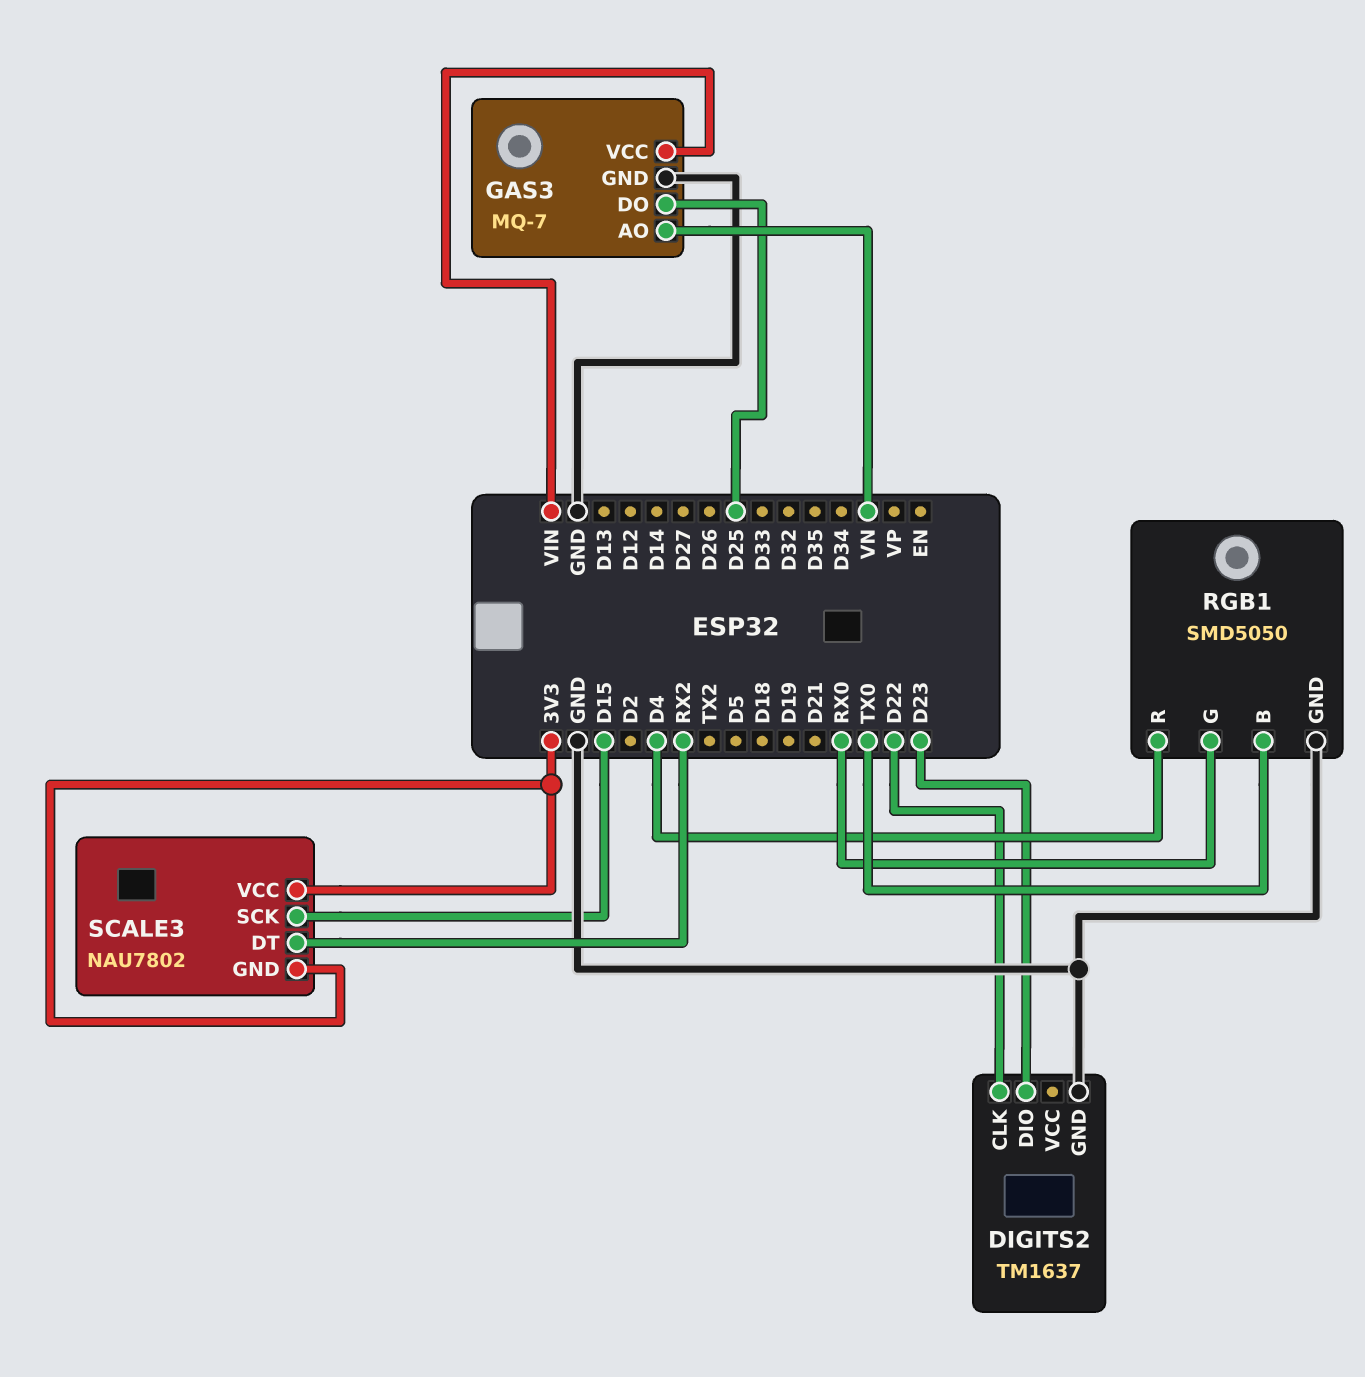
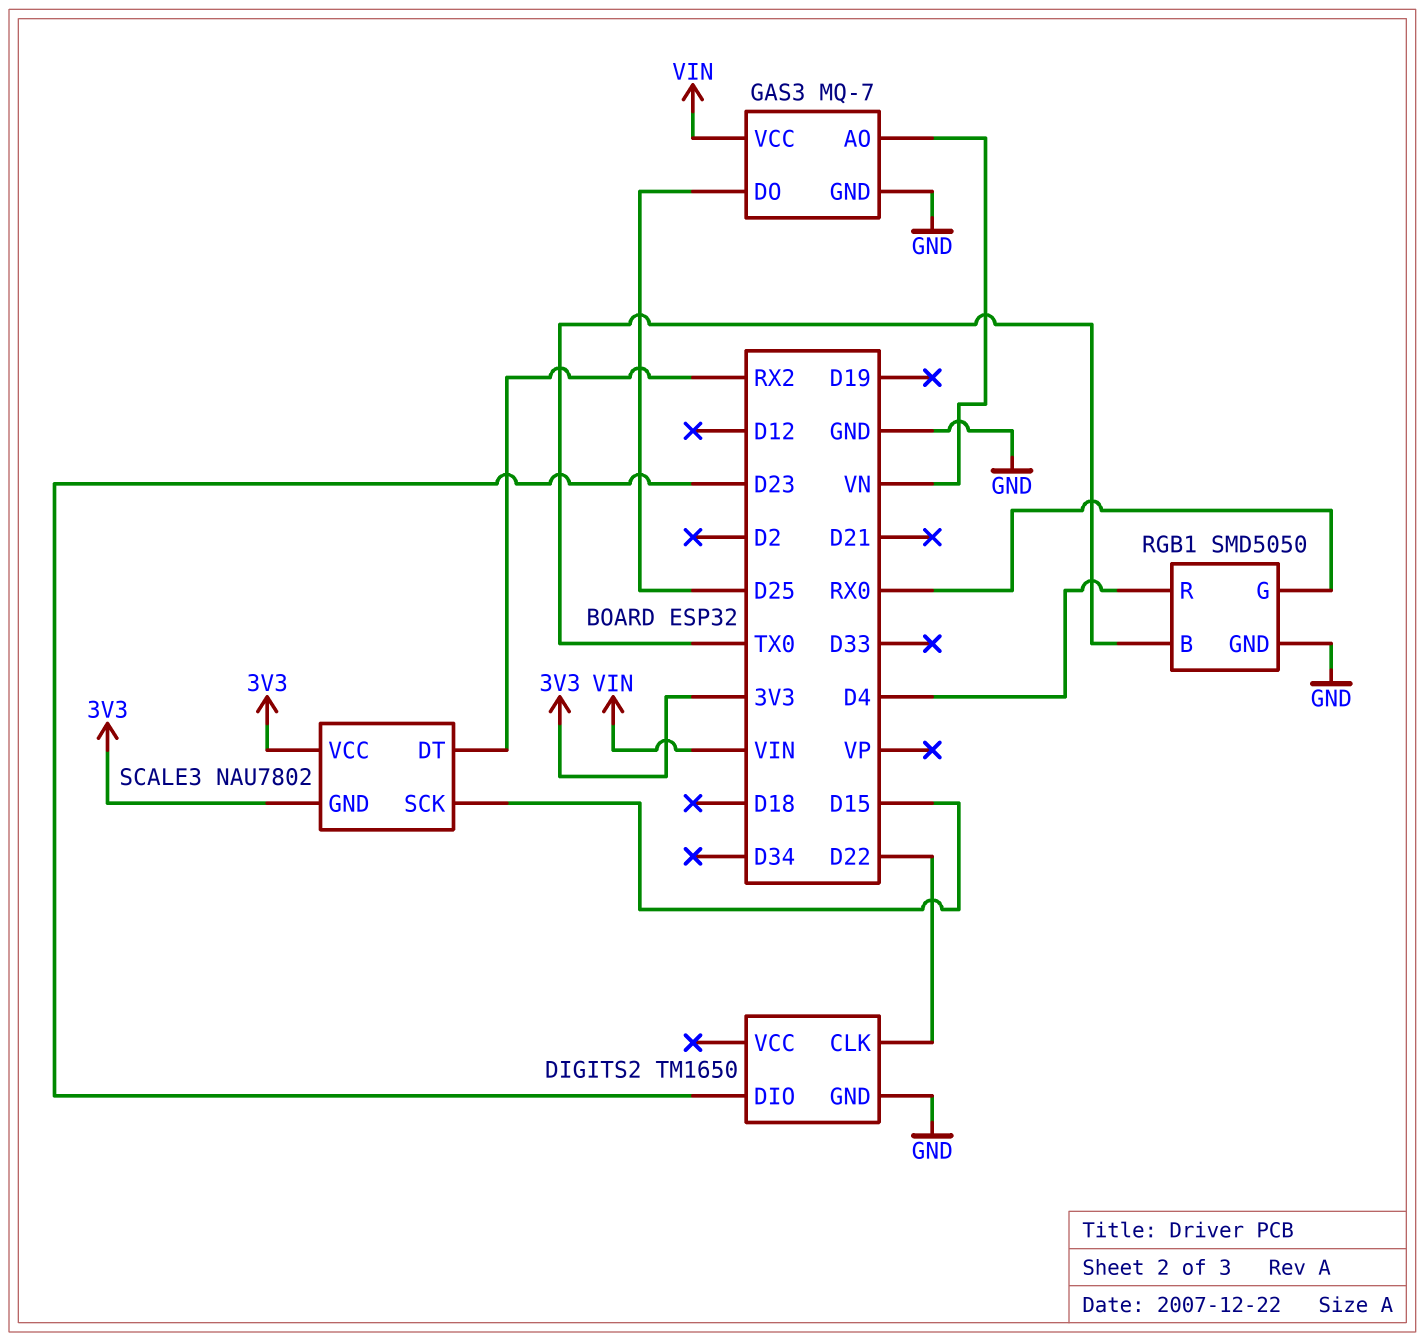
DIGITS2: TM1637 -> TM1650

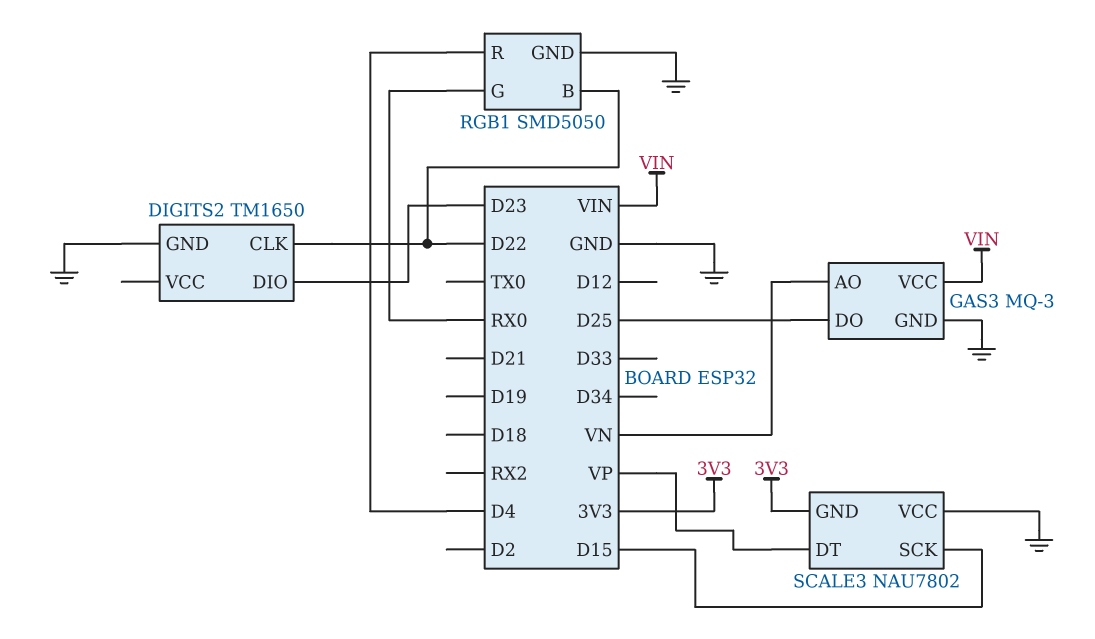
GAS3: MQ-7 -> MQ-3
RGB1 pin B: TX0 -> D22
SCALE3 pin DT: RX2 -> VP
SCALE3 pin VCC: 3V3 -> GND

